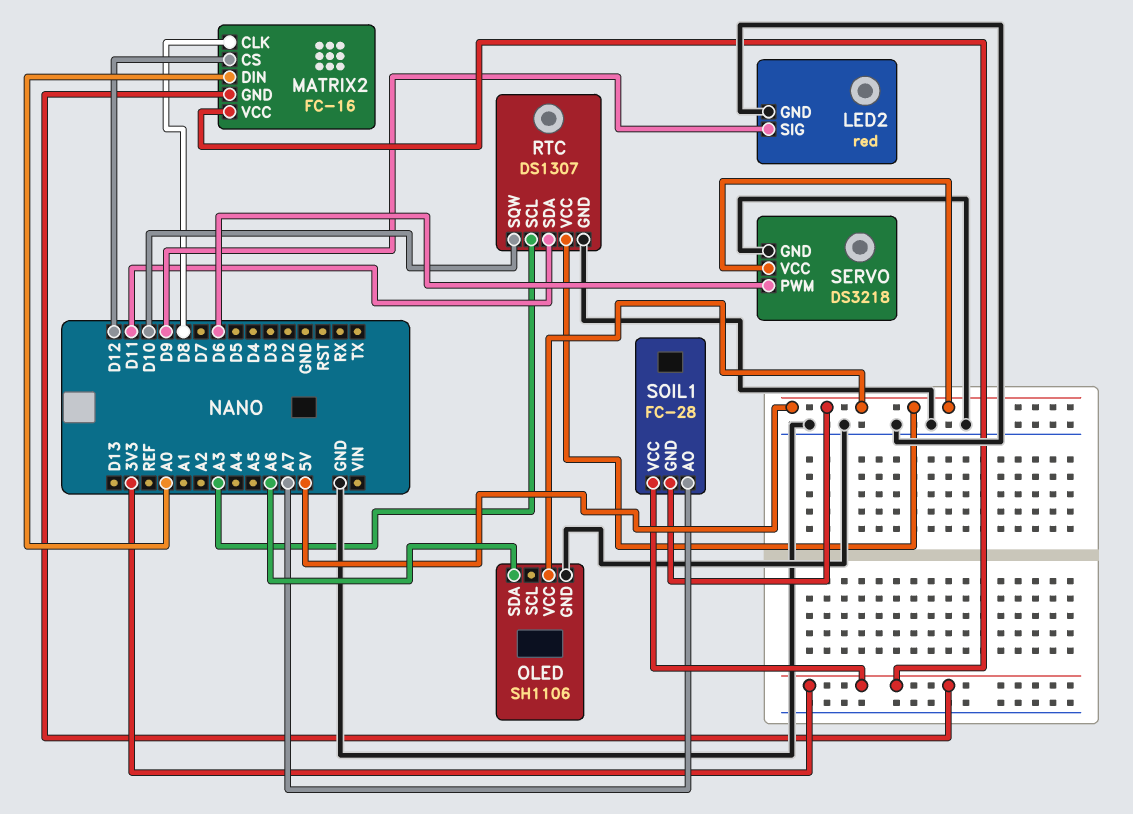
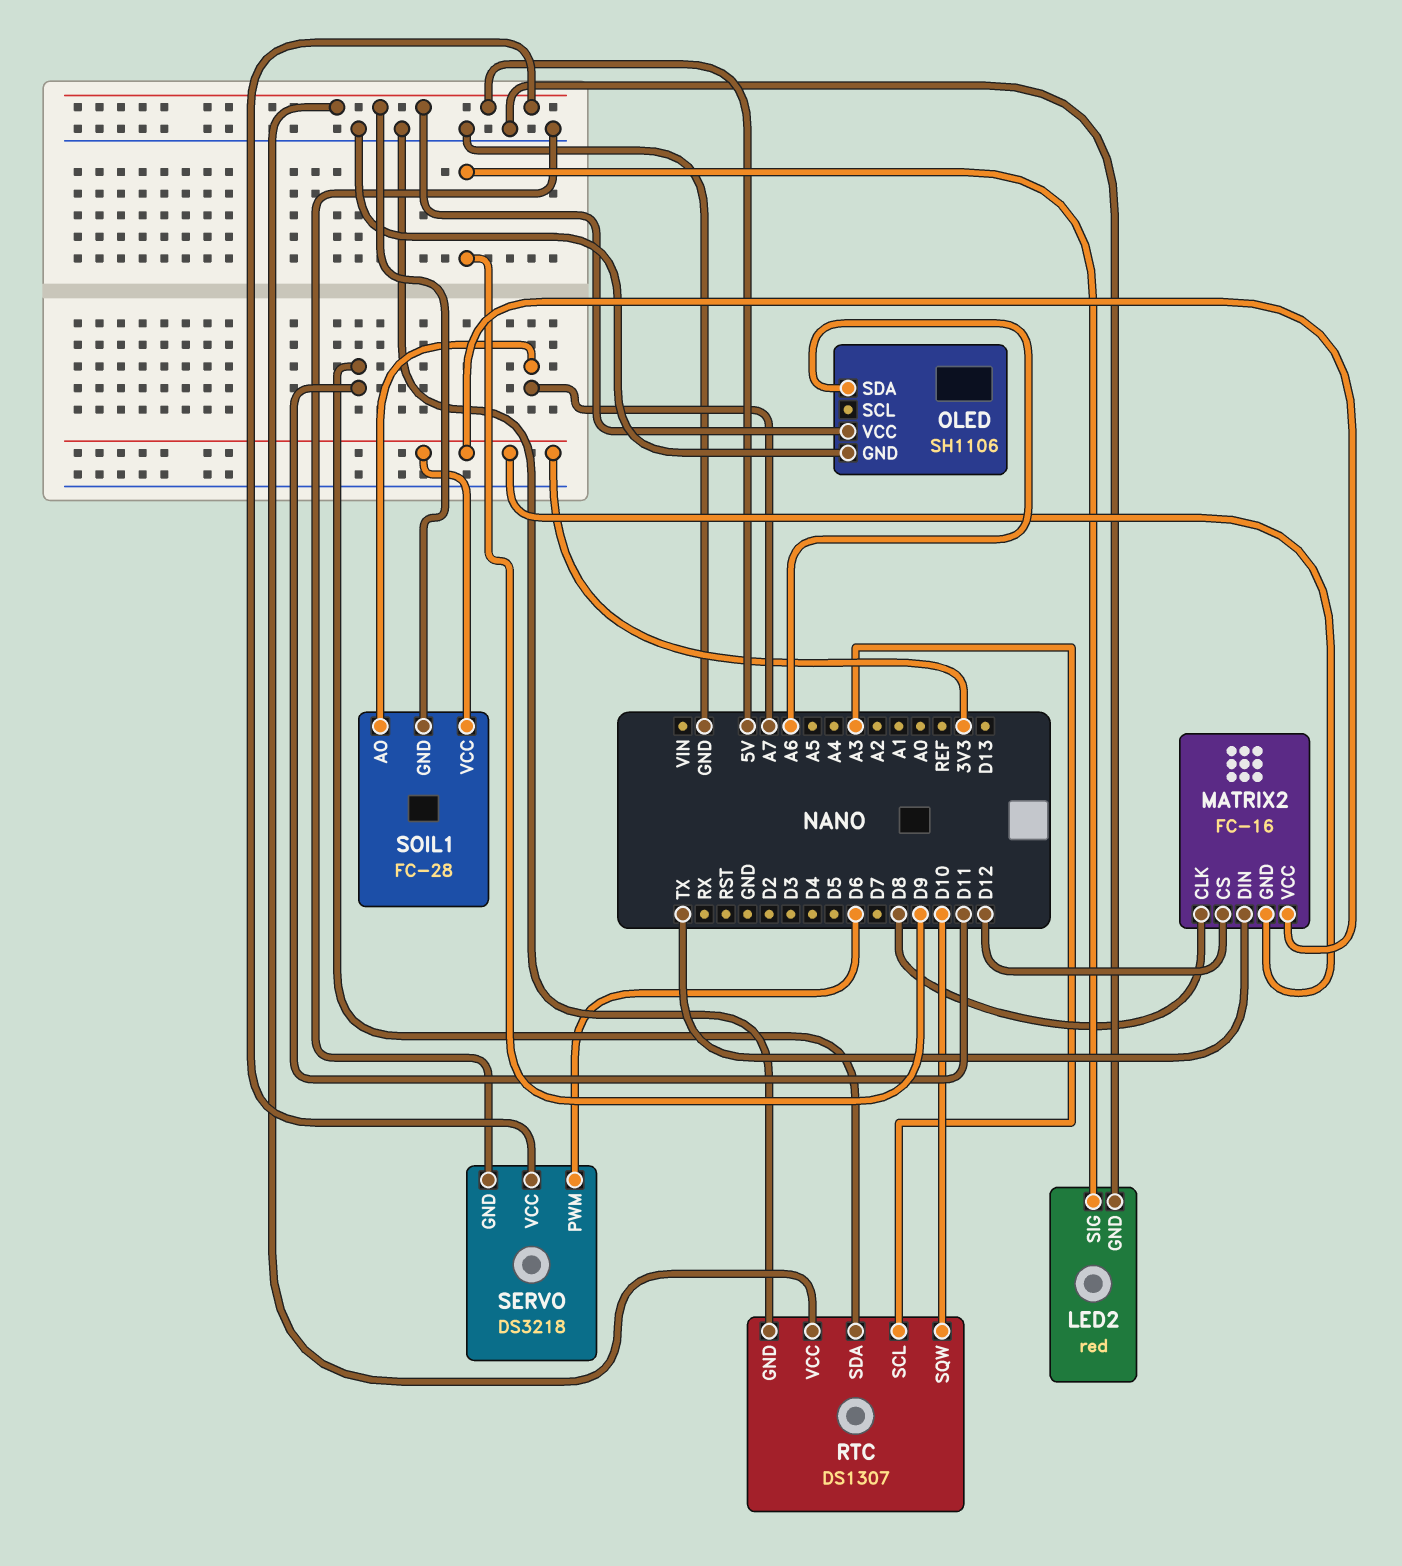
MATRIX2 pin DIN: A0 -> TX

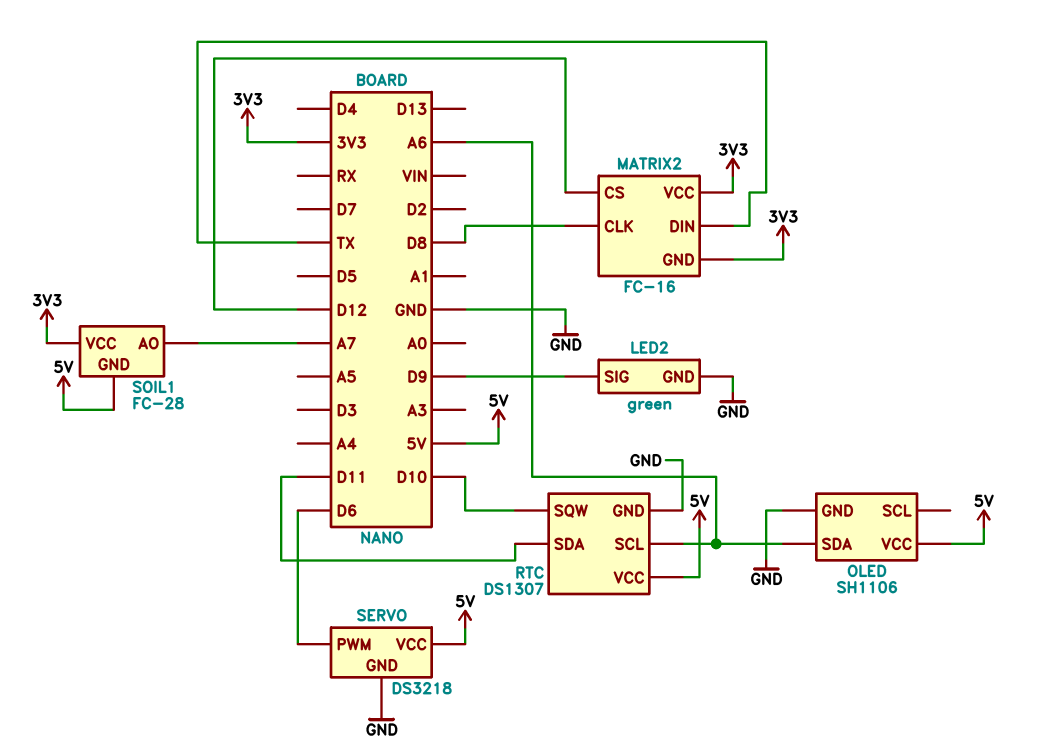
LED2: red -> green
RTC pin SCL: A3 -> A6

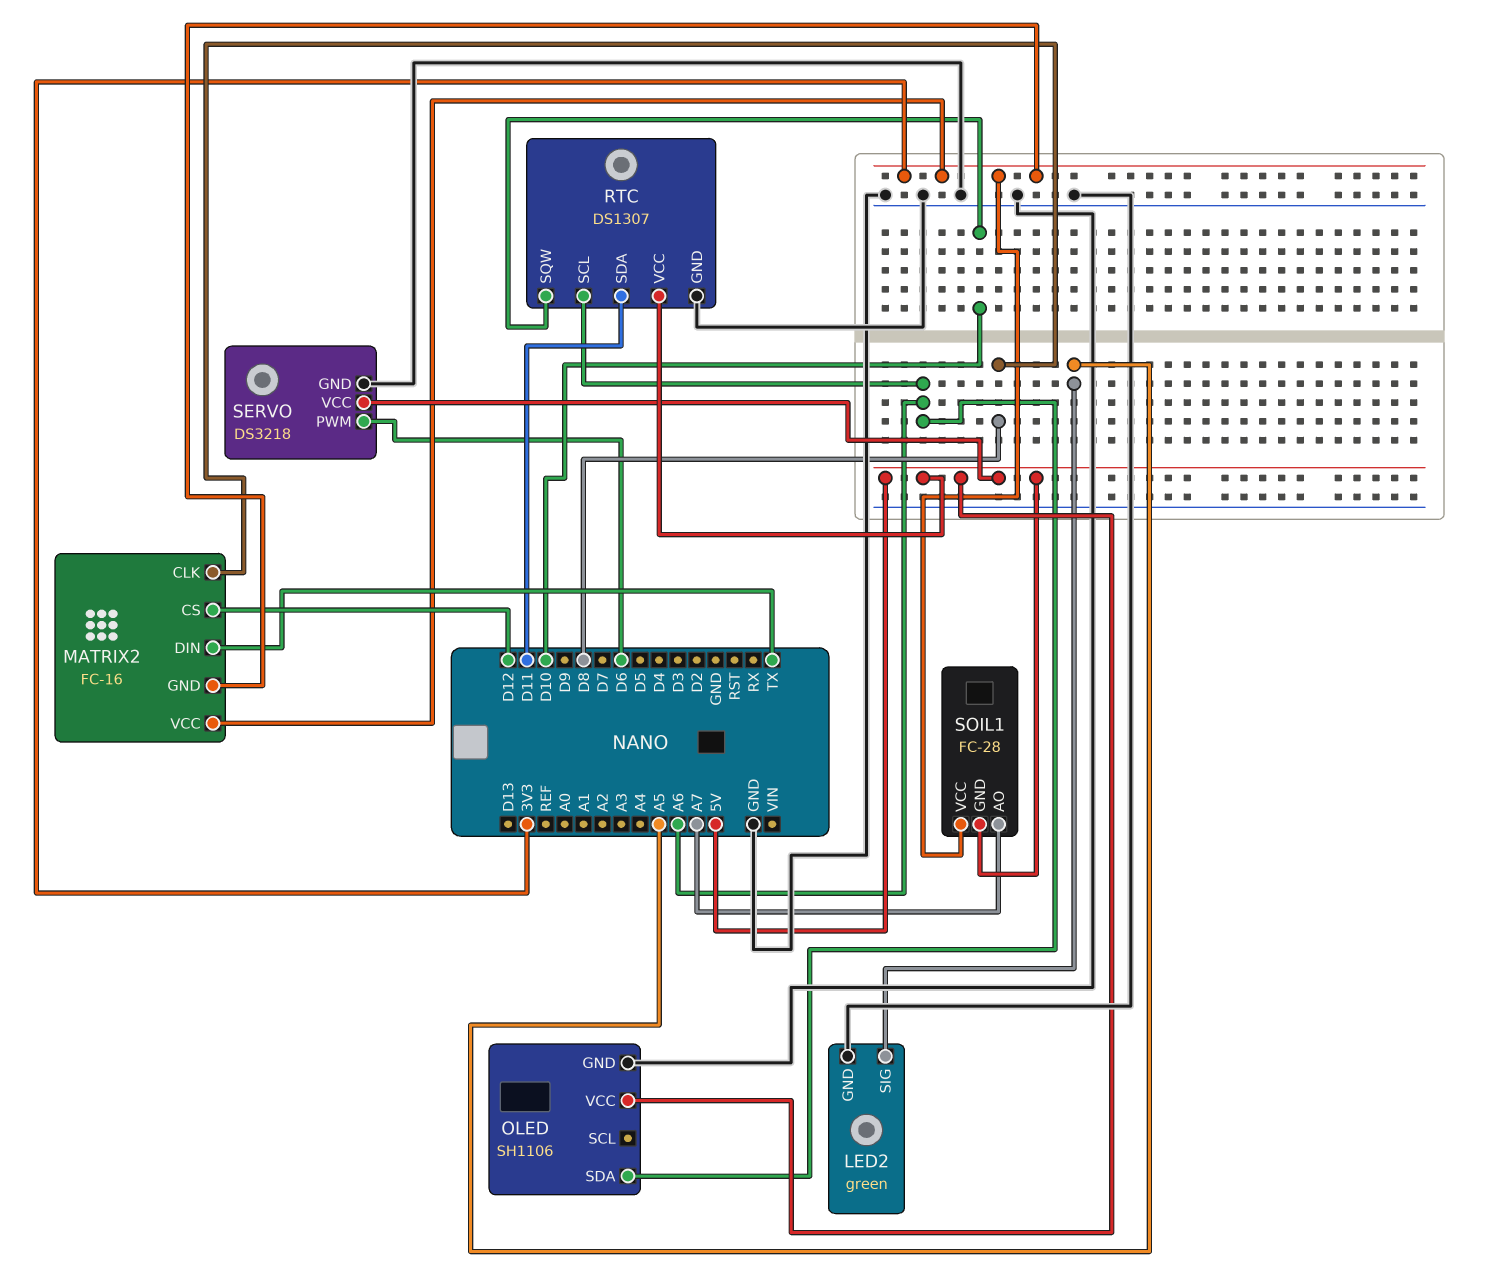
LED2 pin SIG: D9 -> A5

